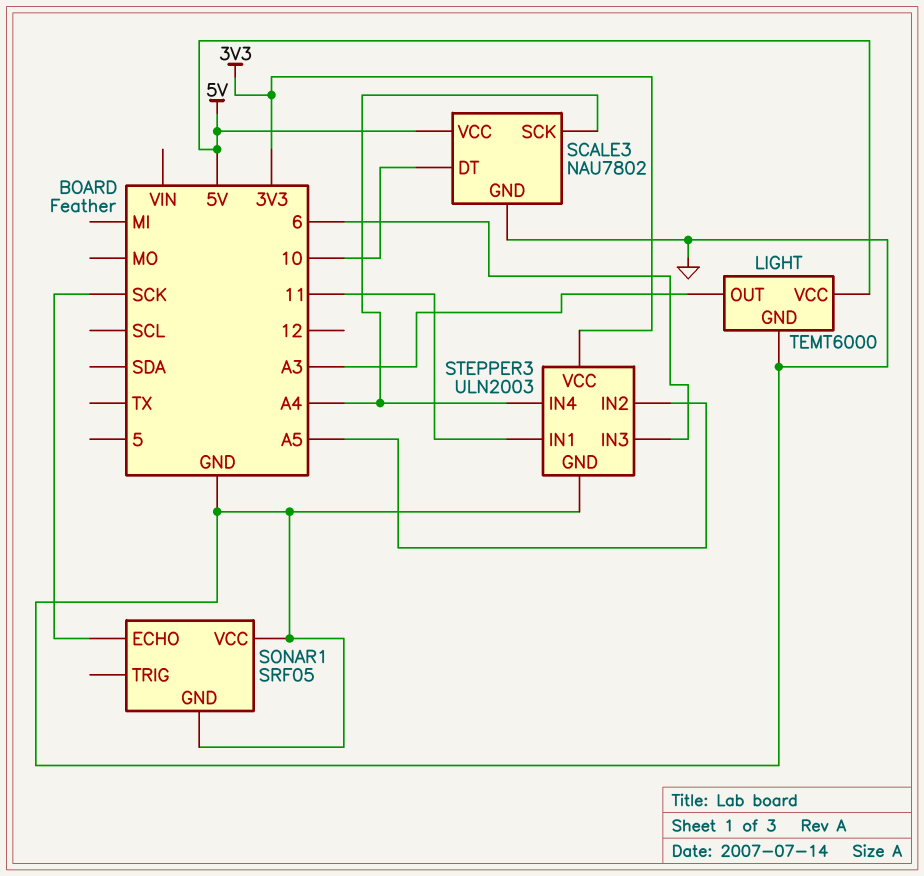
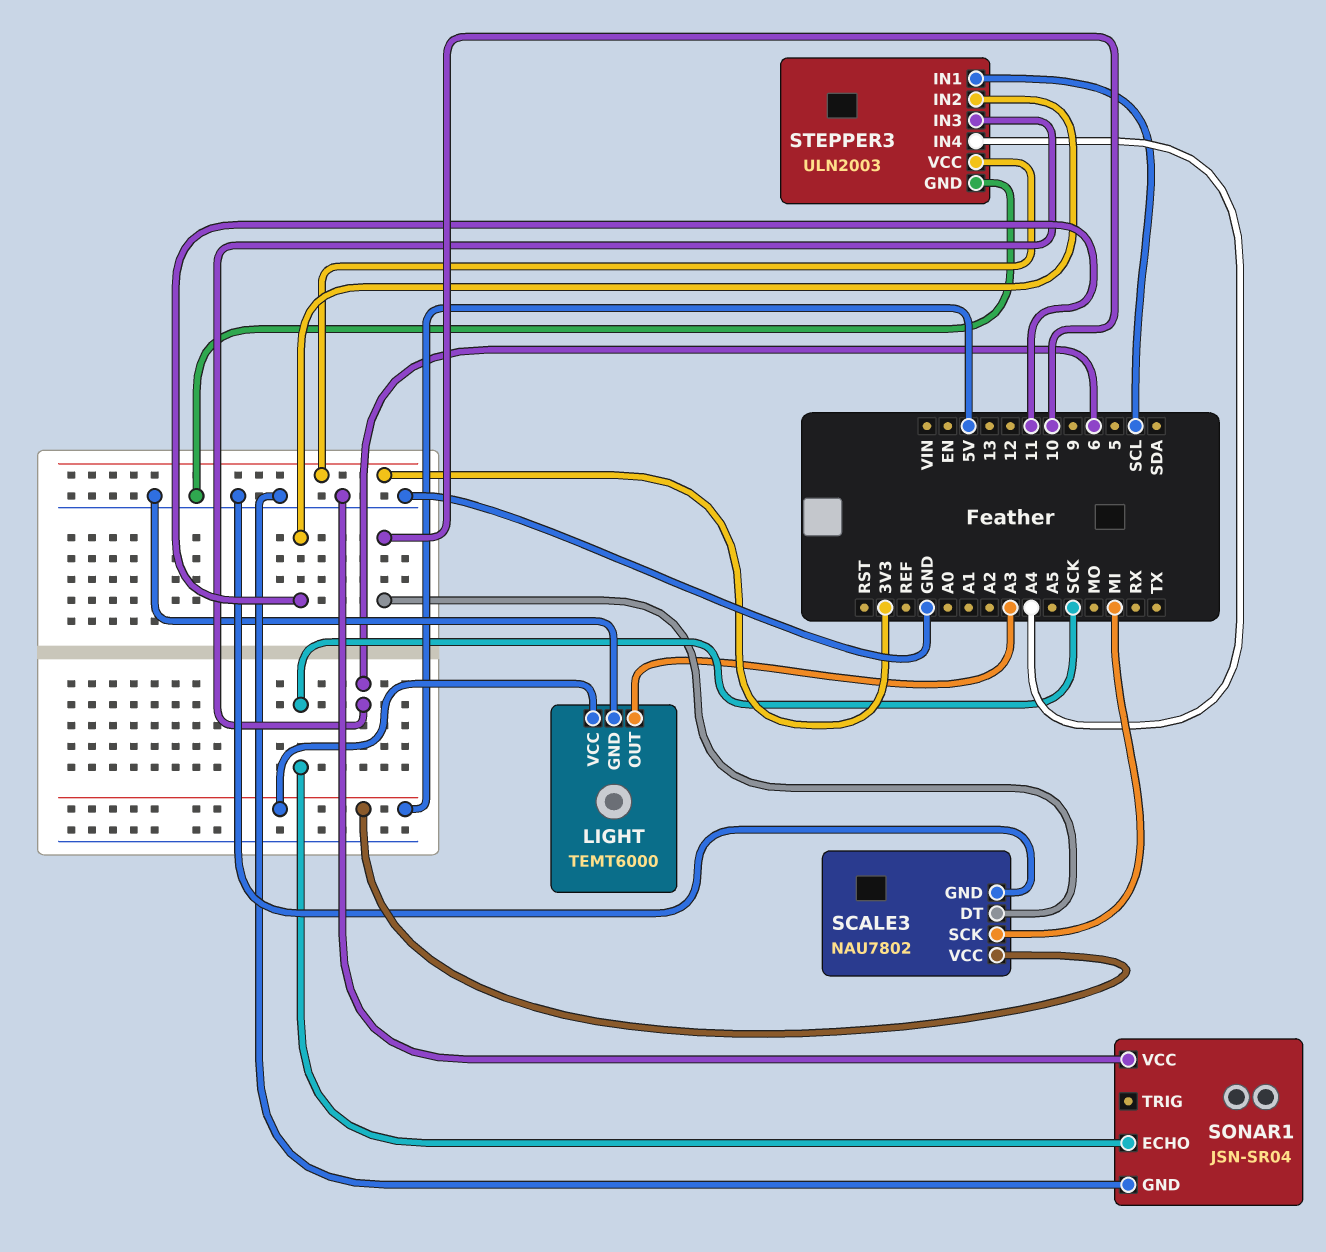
SCALE3 pin SCK: A4 -> MI
SONAR1: SRF05 -> JSN-SR04
STEPPER3 pin IN1: 11 -> SCL
STEPPER3 pin IN2: A5 -> 11

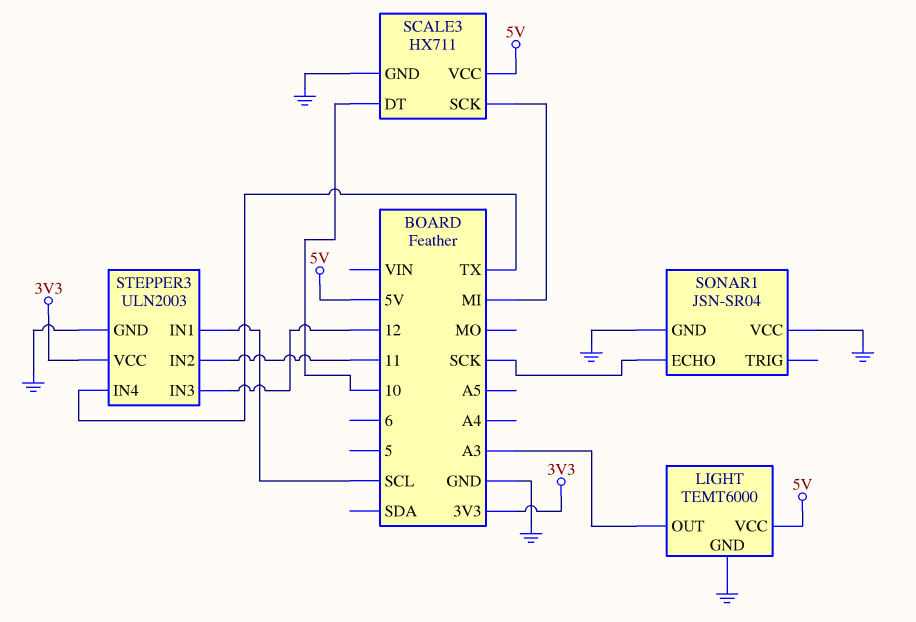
SCALE3: NAU7802 -> HX711
STEPPER3 pin IN3: 6 -> 12
STEPPER3 pin IN4: A4 -> TX

